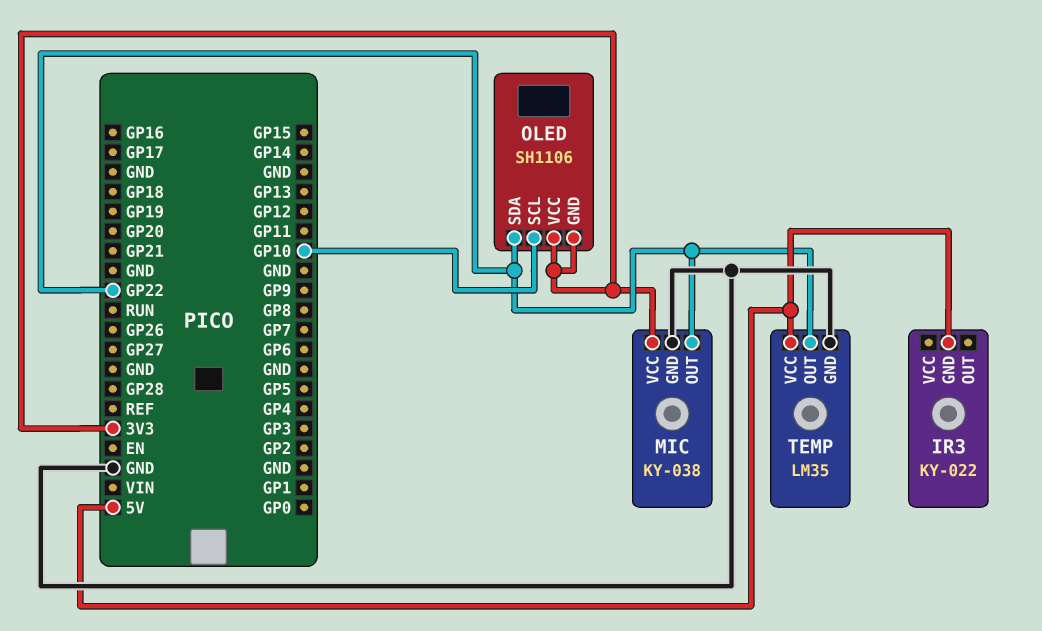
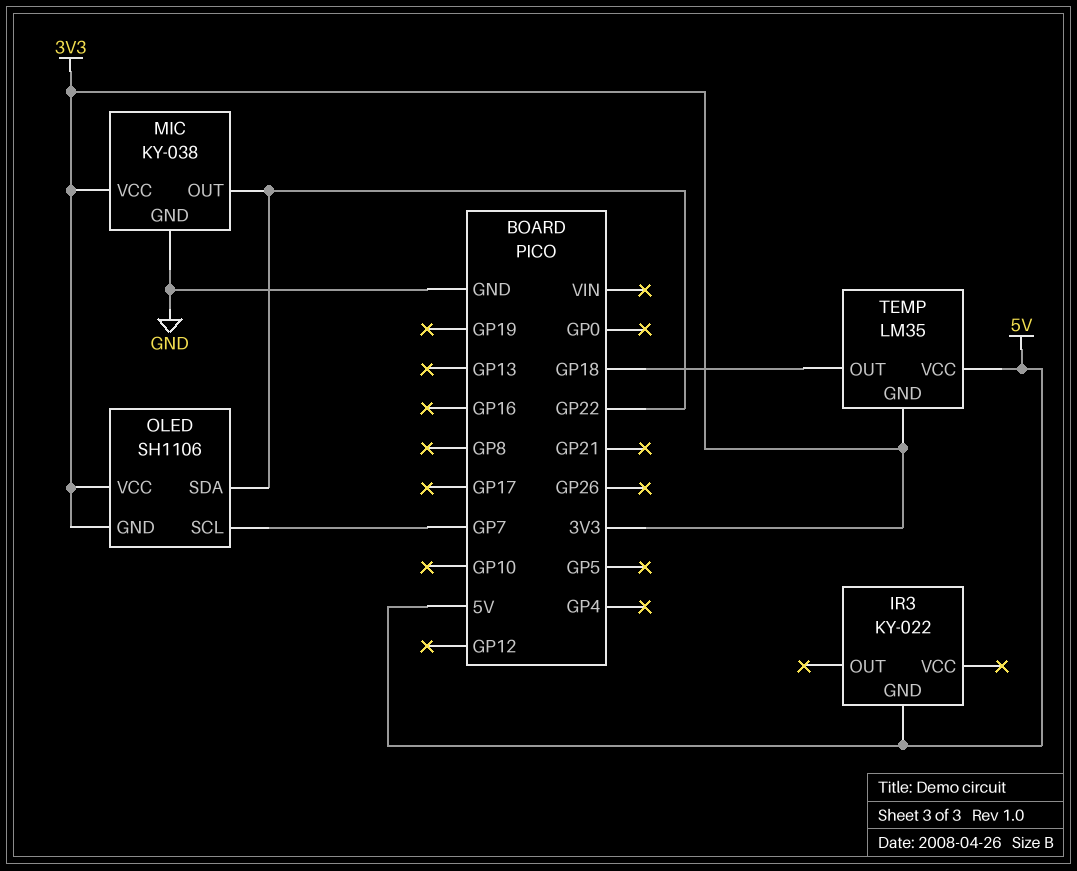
OLED pin SCL: GP10 -> GP7
TEMP pin GND: GND -> 3V3
TEMP pin OUT: GP22 -> GP18

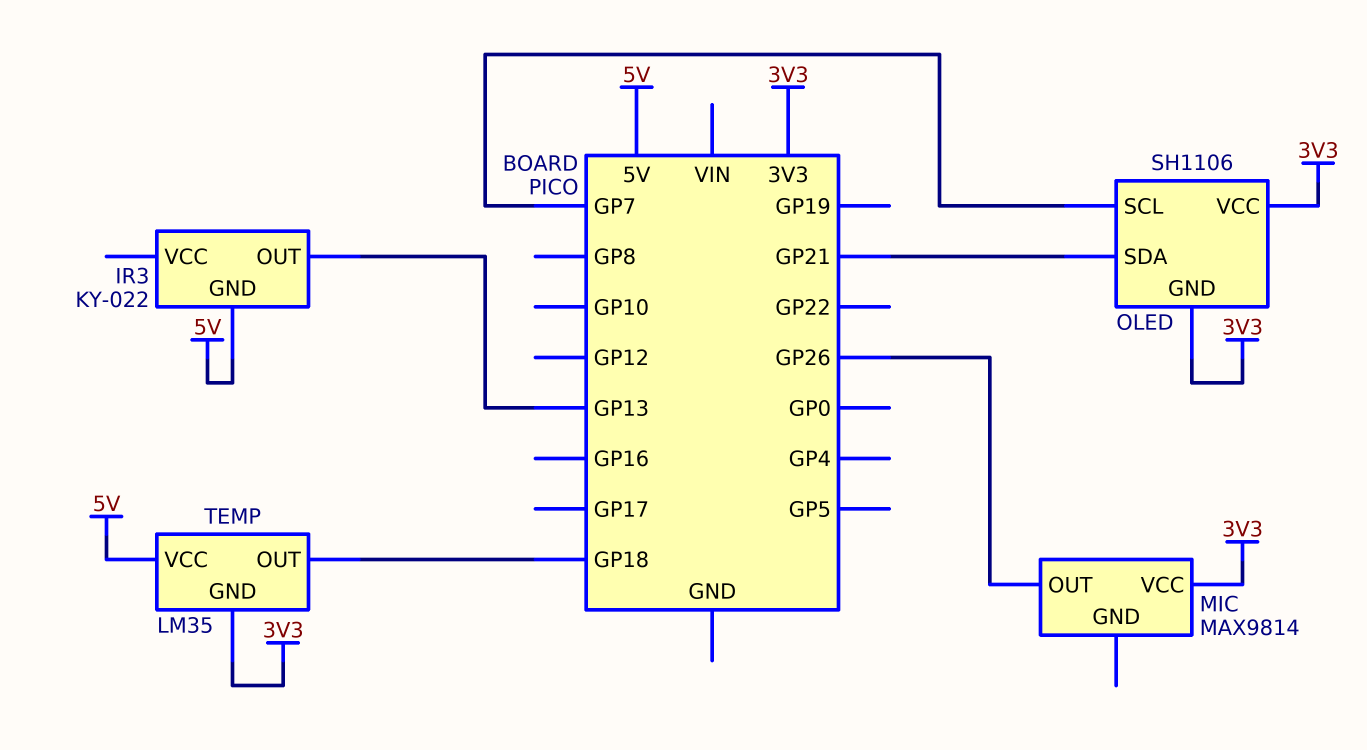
IR3 pin OUT: none -> GP13
MIC: KY-038 -> MAX9814
MIC pin GND: GND -> none
MIC pin OUT: GP22 -> GP26
OLED pin SDA: GP22 -> GP21

